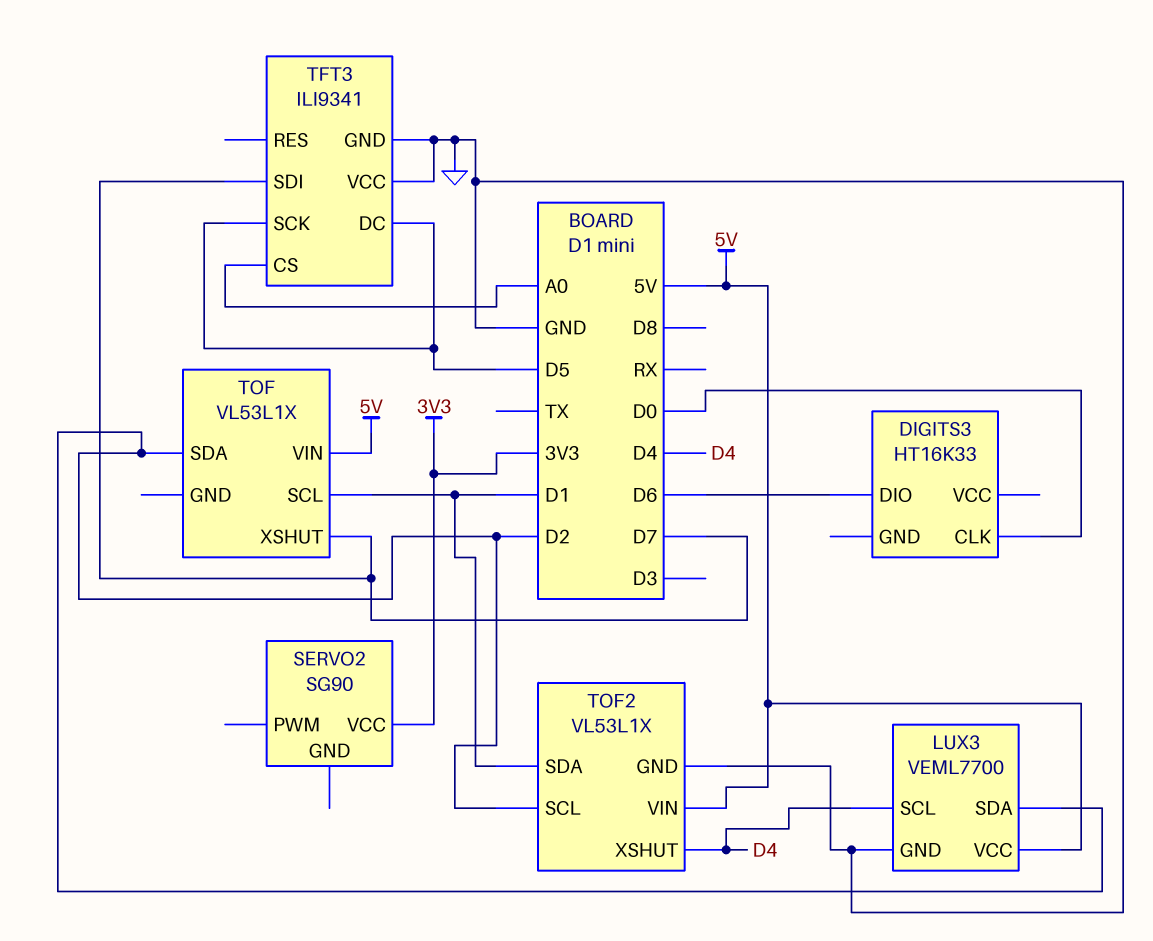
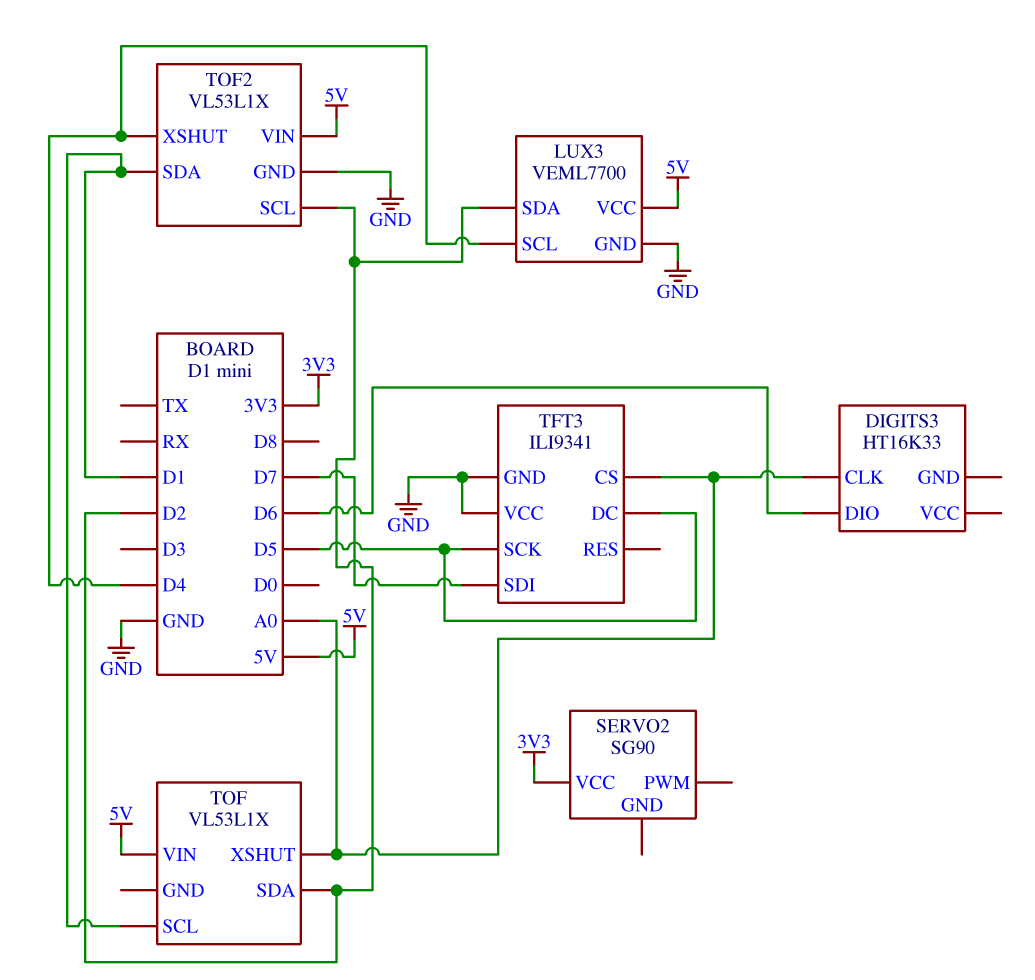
DIGITS3 pin CLK: D0 -> A0
TOF pin XSHUT: D7 -> A0

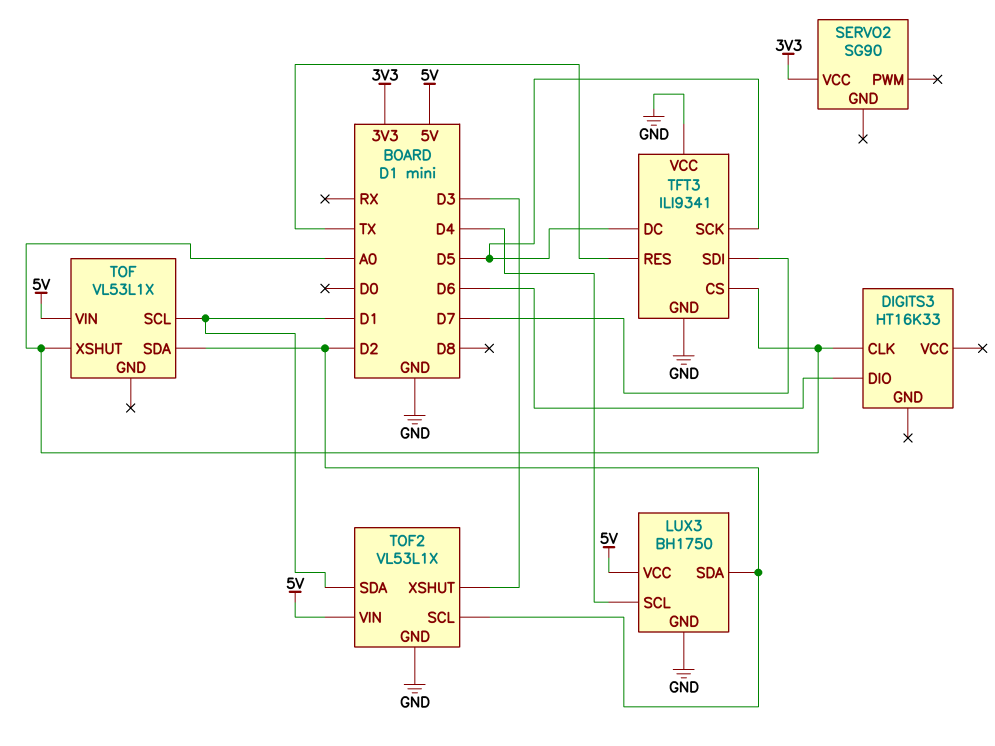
LUX3: VEML7700 -> BH1750
TFT3 pin RES: none -> TX
TOF2 pin XSHUT: D4 -> D3

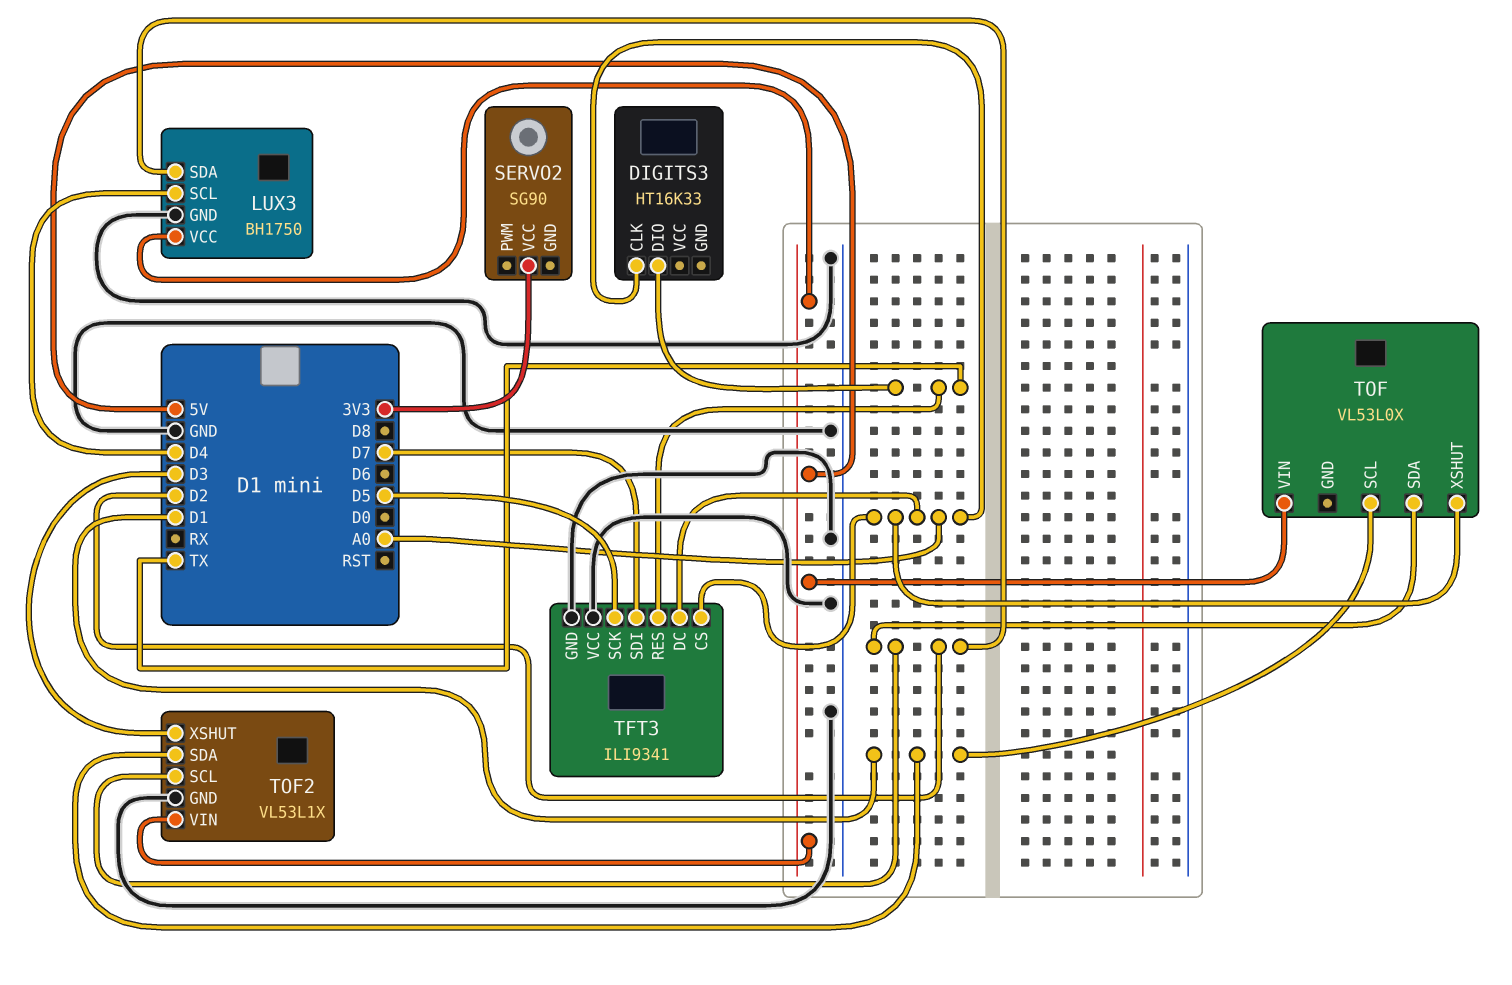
DIGITS3 pin DIO: D6 -> TX
TFT3 pin DC: D5 -> A0
TOF: VL53L1X -> VL53L0X

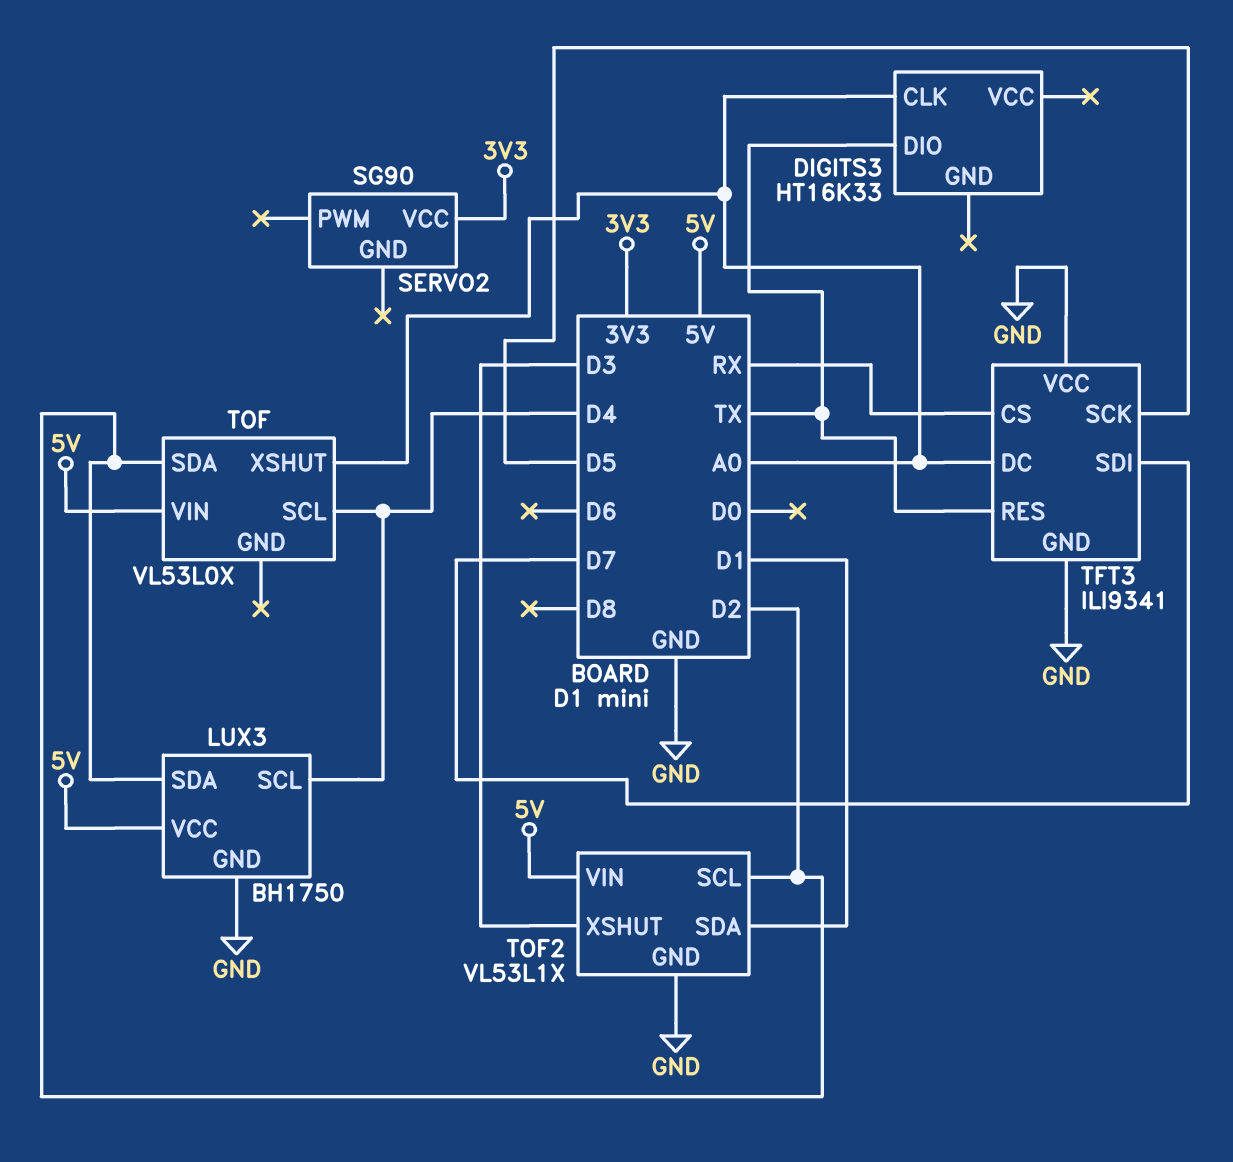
TFT3 pin CS: A0 -> RX
TOF pin SCL: D1 -> D4

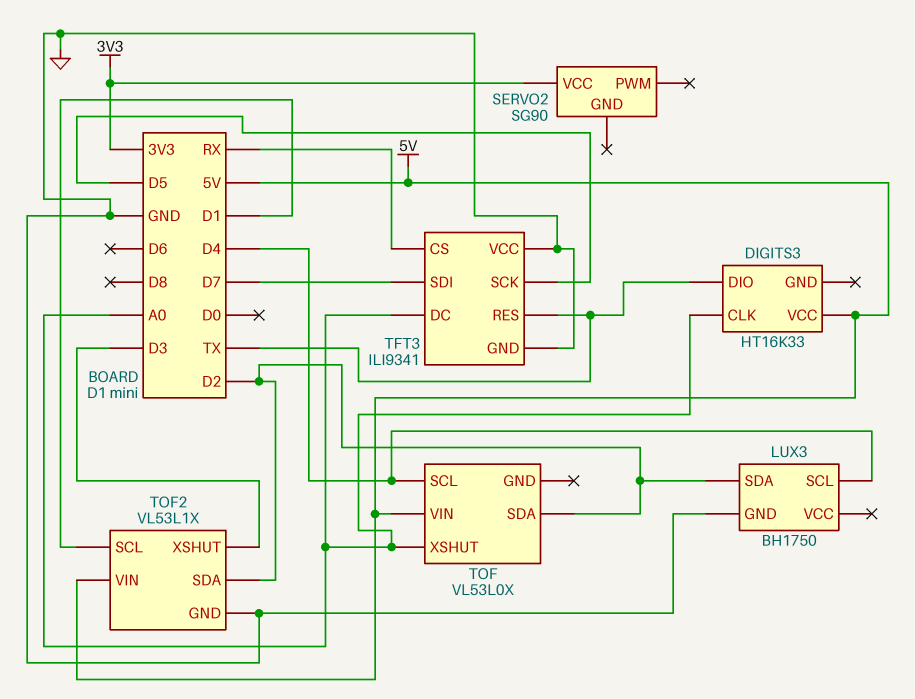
DIGITS3 pin VCC: none -> 5V
LUX3 pin VCC: 5V -> none
TOF2 pin SCL: D2 -> D1
TOF2 pin SDA: D1 -> D2

